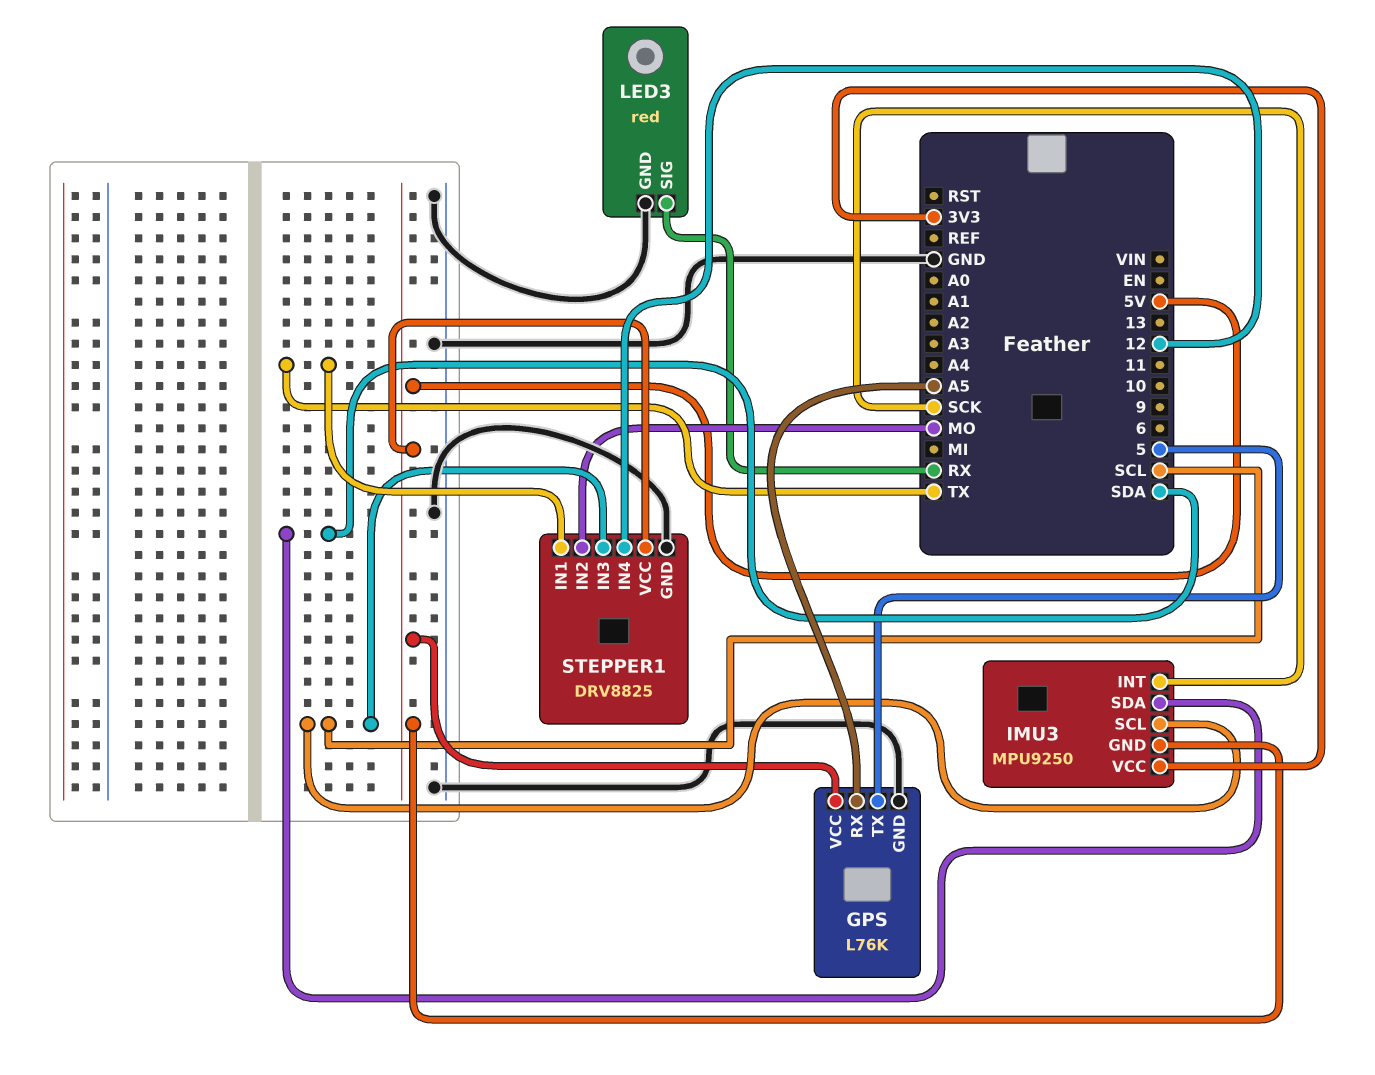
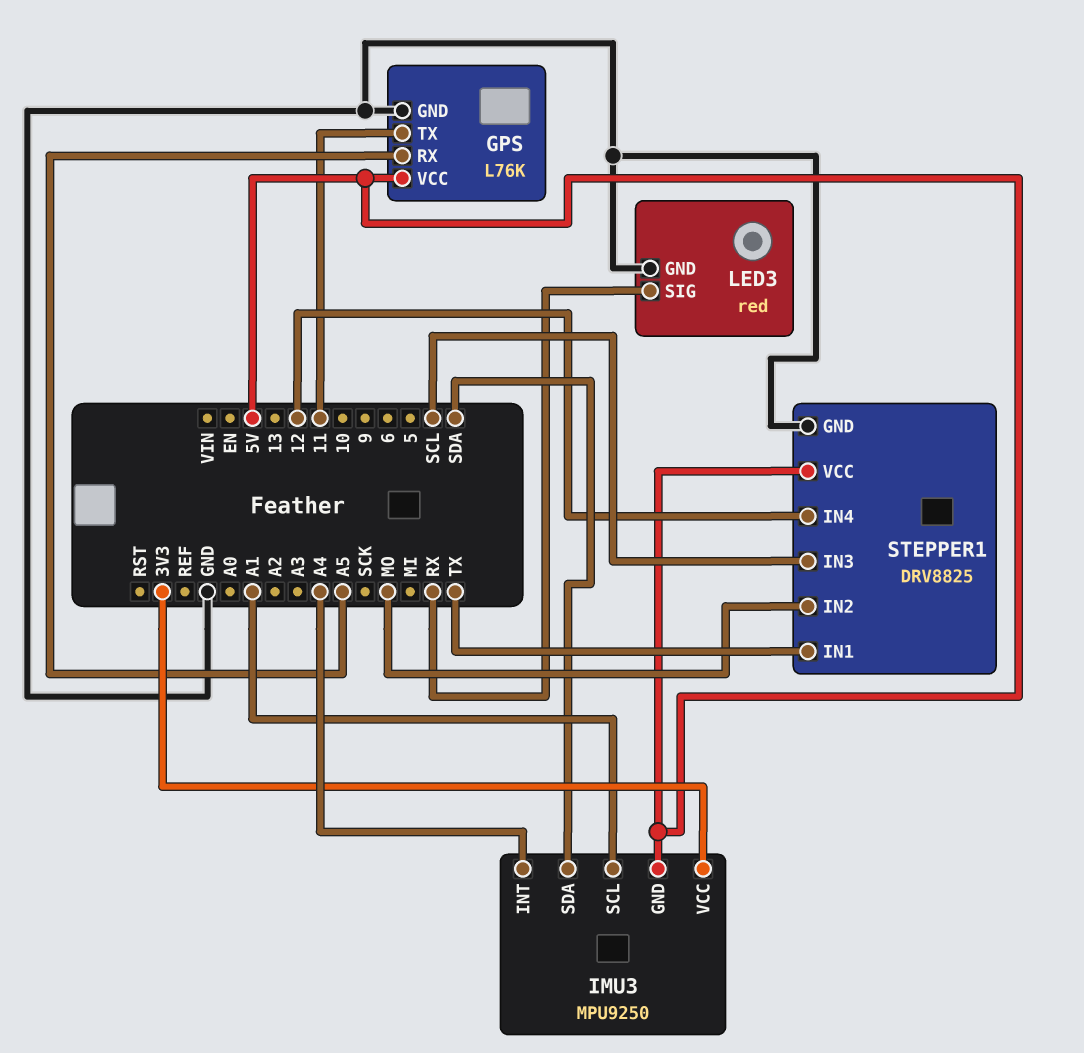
GPS pin TX: 5 -> 11
IMU3 pin INT: SCK -> A4
IMU3 pin SCL: SCL -> A1

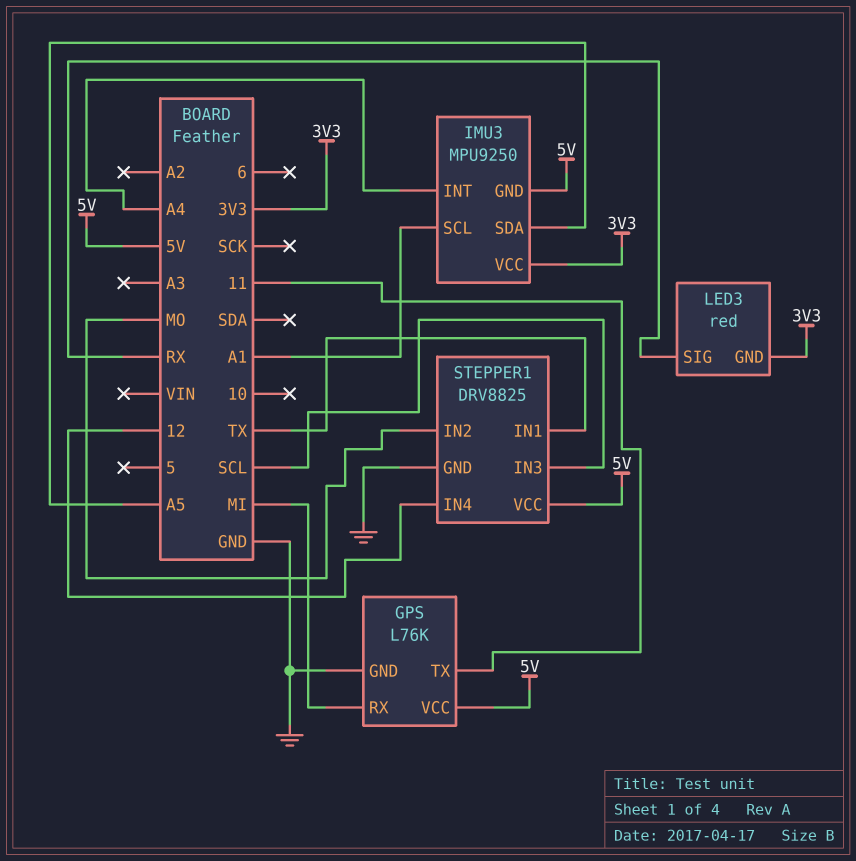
GPS pin RX: A5 -> MI
IMU3 pin SDA: SDA -> A5
LED3 pin GND: GND -> 3V3

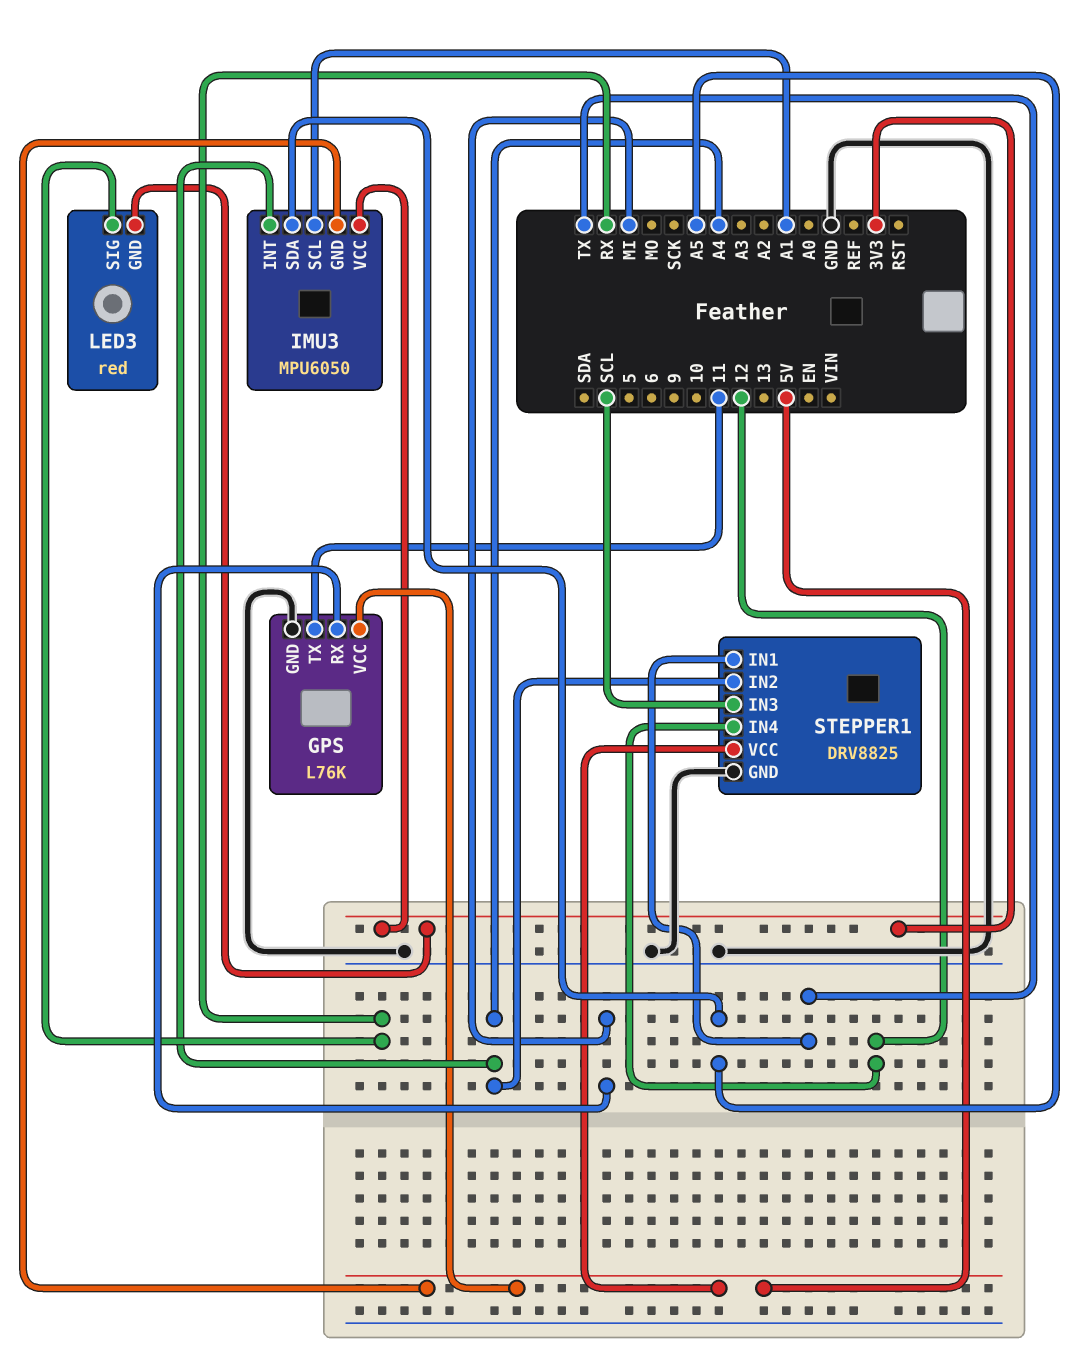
IMU3: MPU9250 -> MPU6050
STEPPER1 pin IN2: MO -> A4

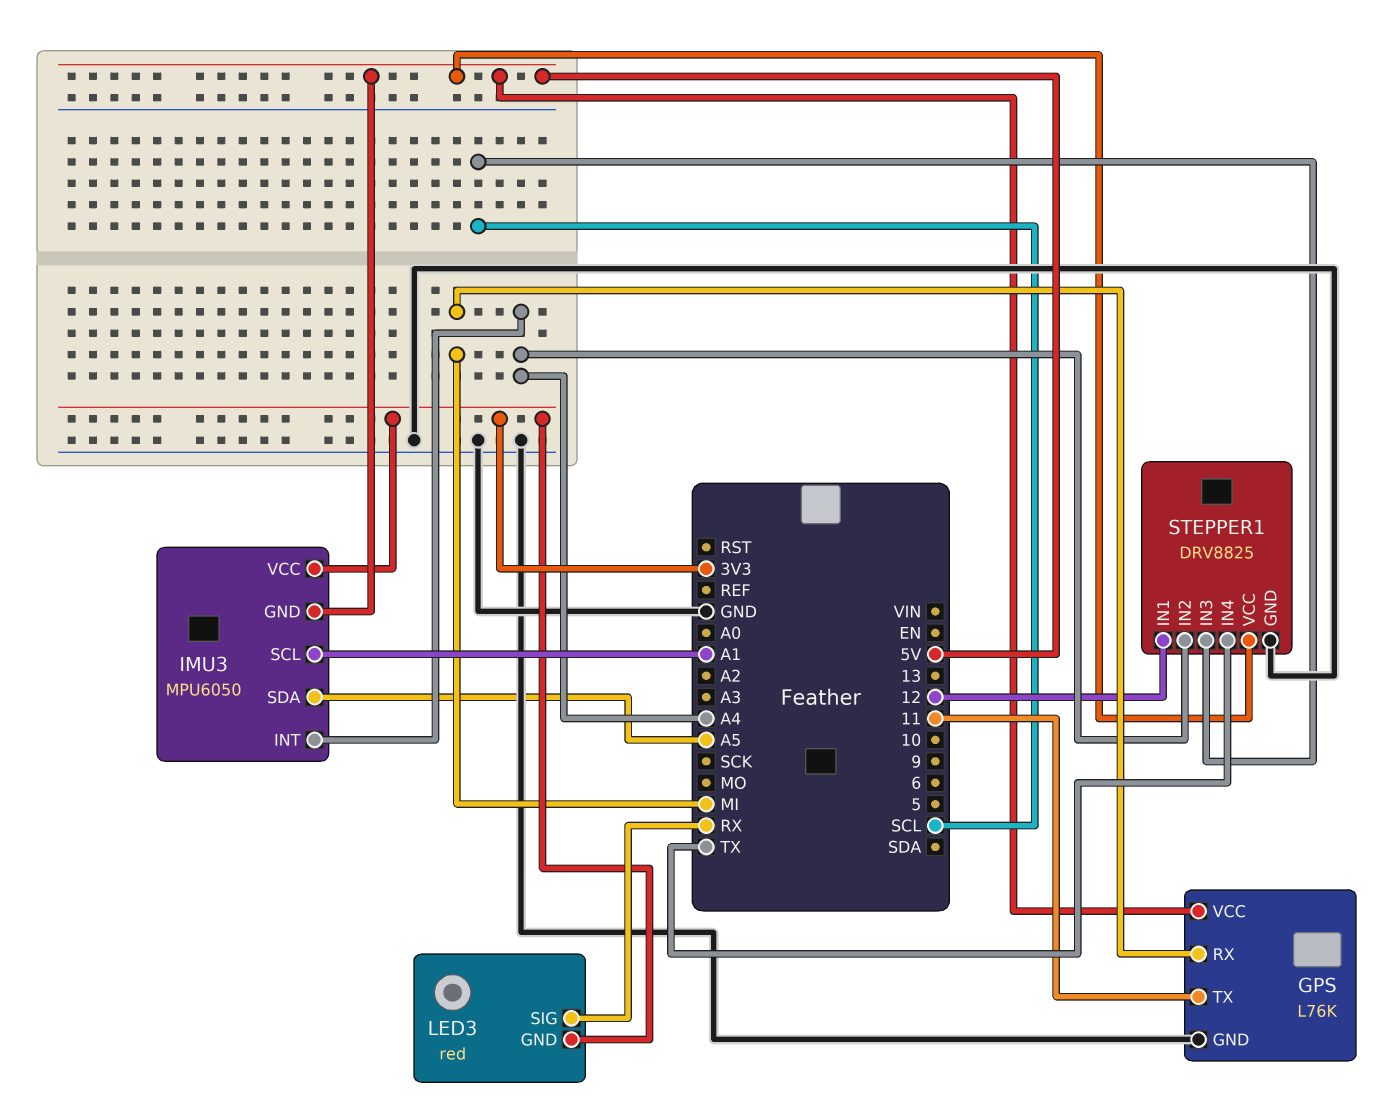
STEPPER1 pin IN1: TX -> 12
STEPPER1 pin IN4: 12 -> TX

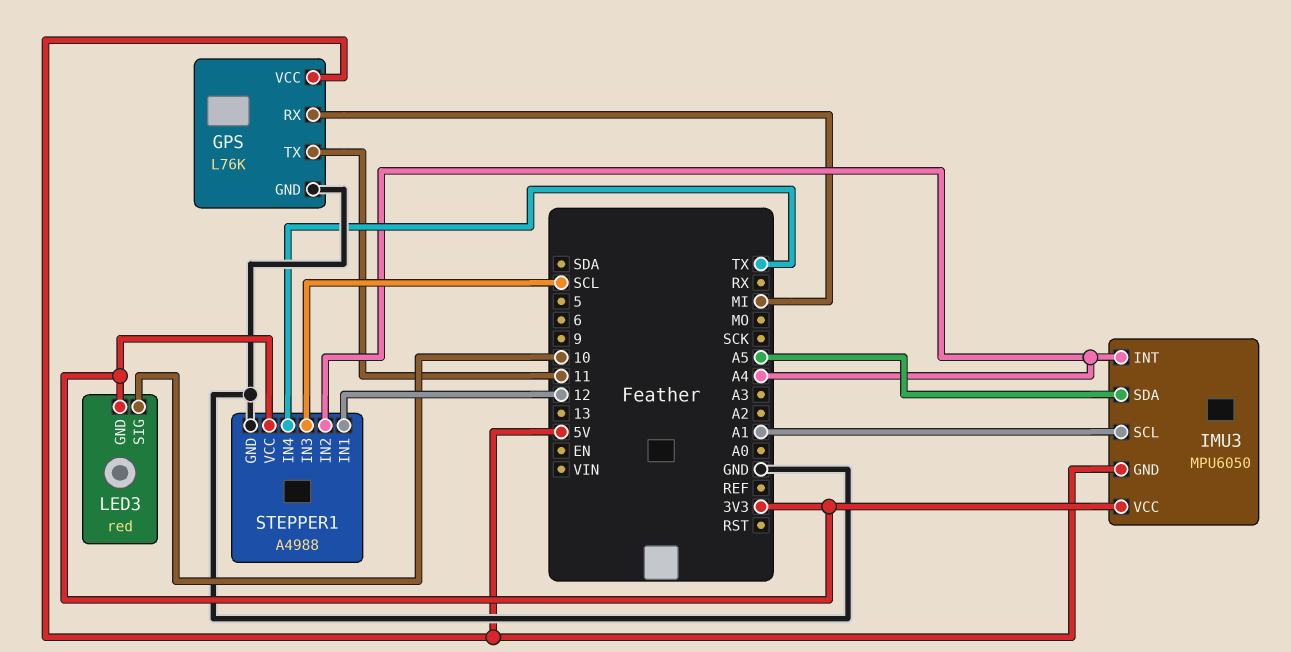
LED3 pin SIG: RX -> 10
STEPPER1: DRV8825 -> A4988
STEPPER1 pin VCC: 5V -> 3V3

